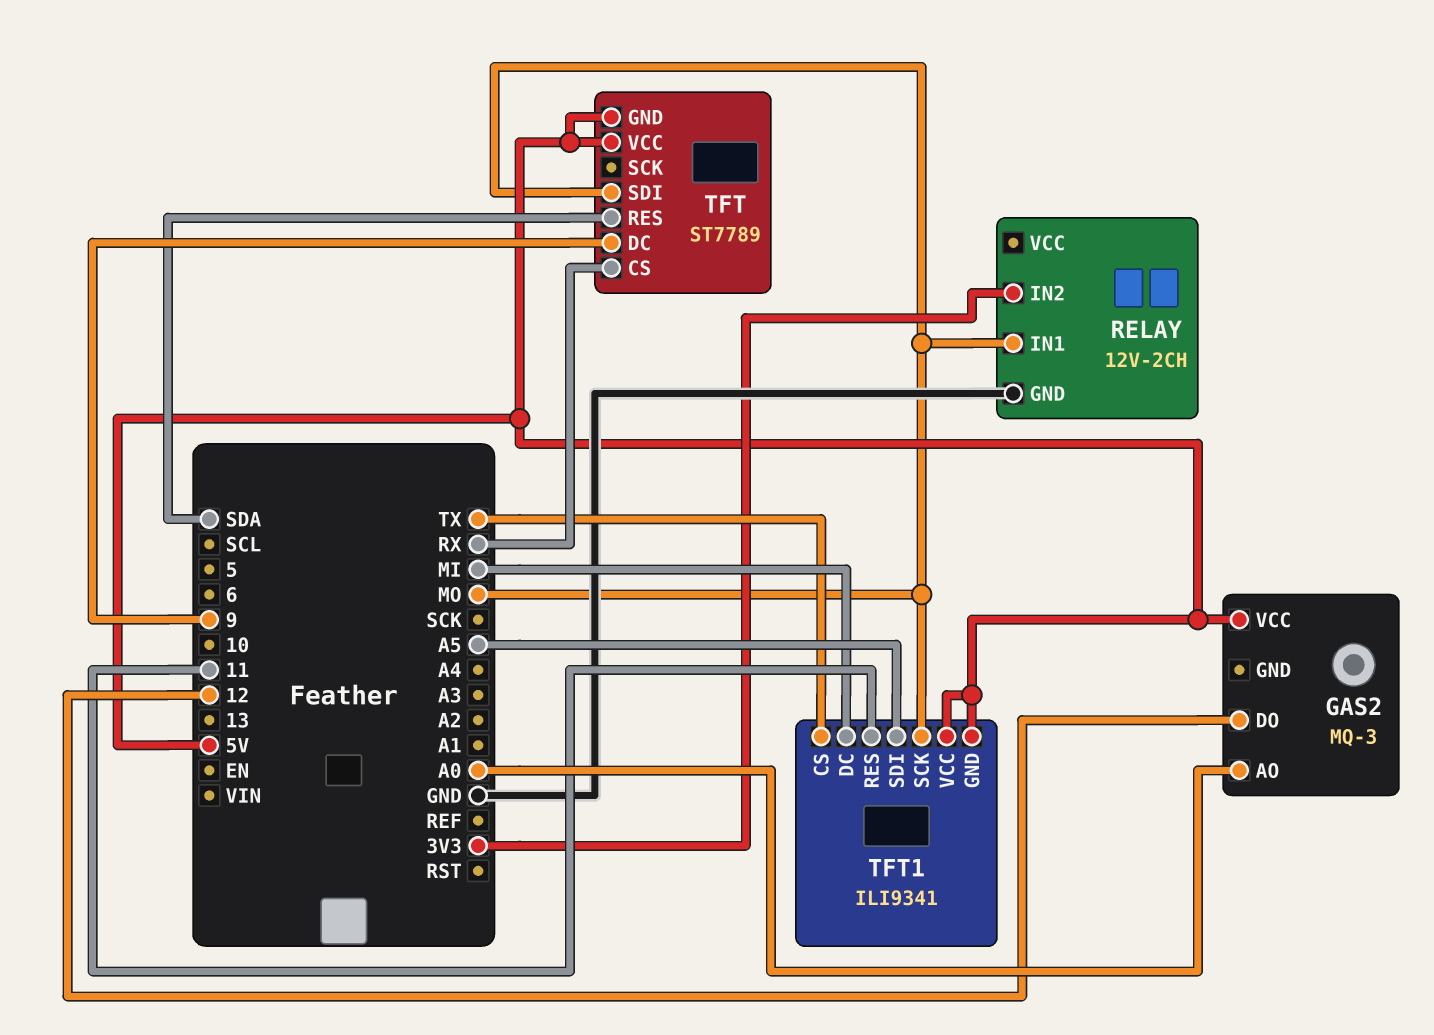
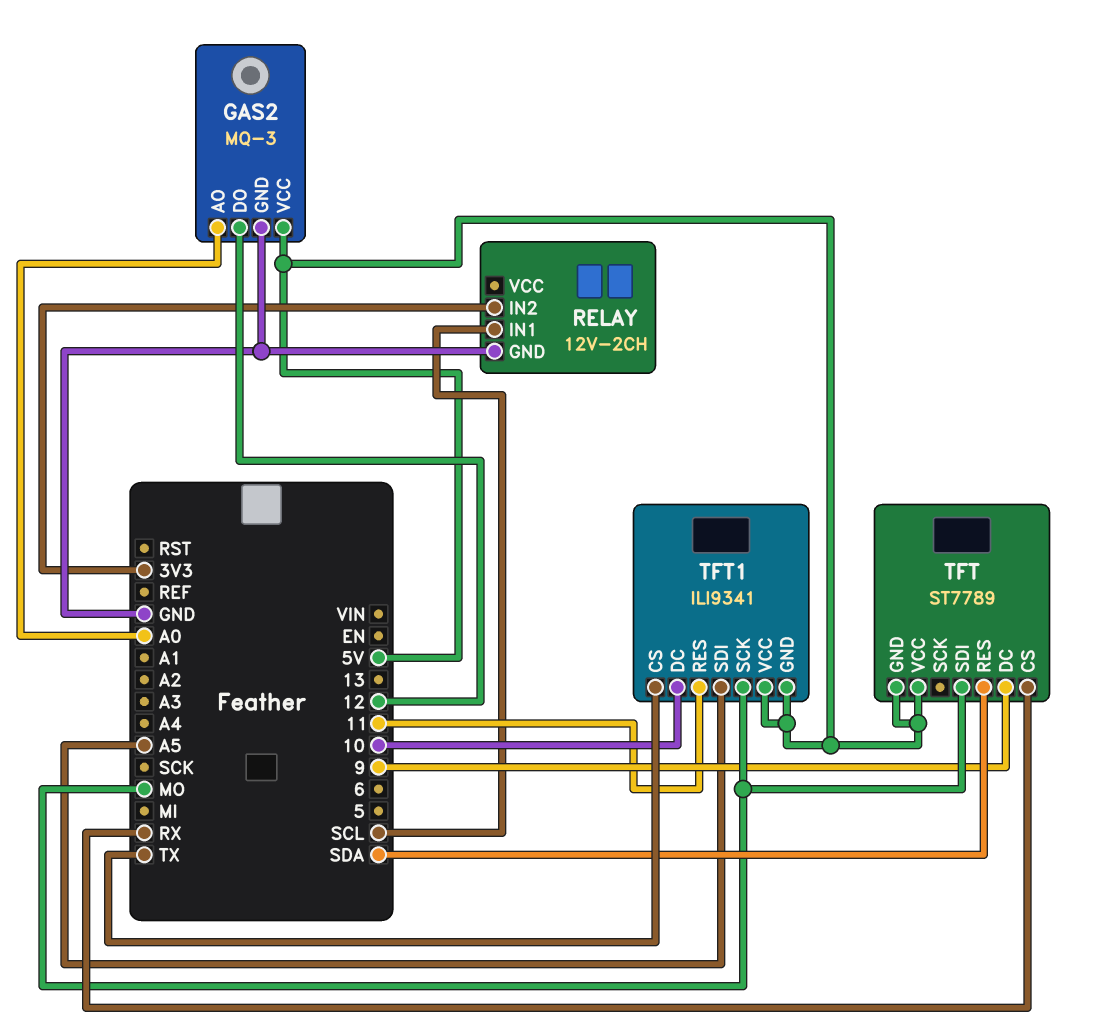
GAS2 pin GND: none -> GND
RELAY pin IN1: MO -> SCL
TFT1 pin DC: MI -> 10

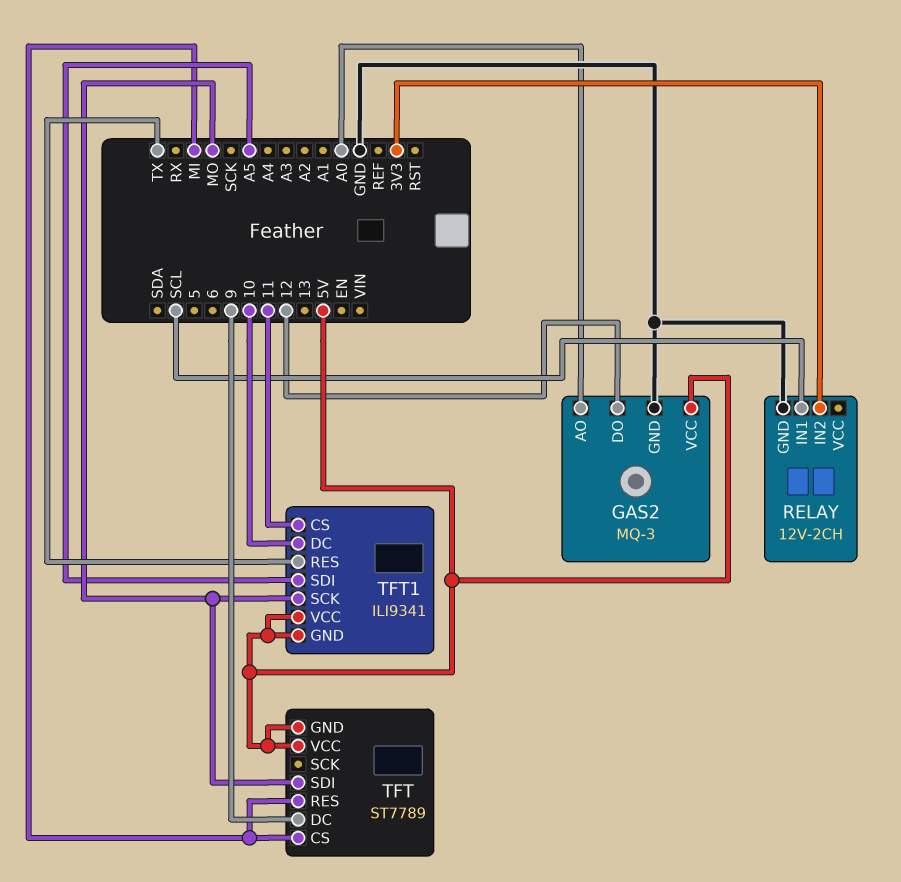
TFT pin CS: RX -> MI
TFT pin RES: SDA -> MI
TFT1 pin CS: TX -> 11
TFT1 pin RES: 11 -> TX

